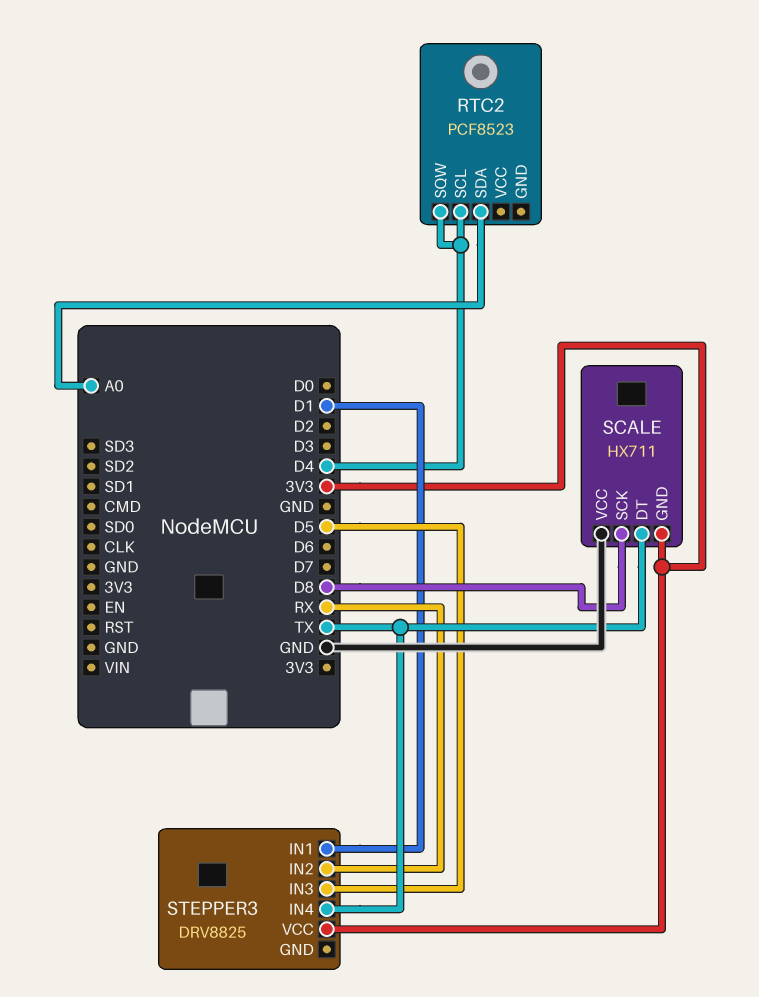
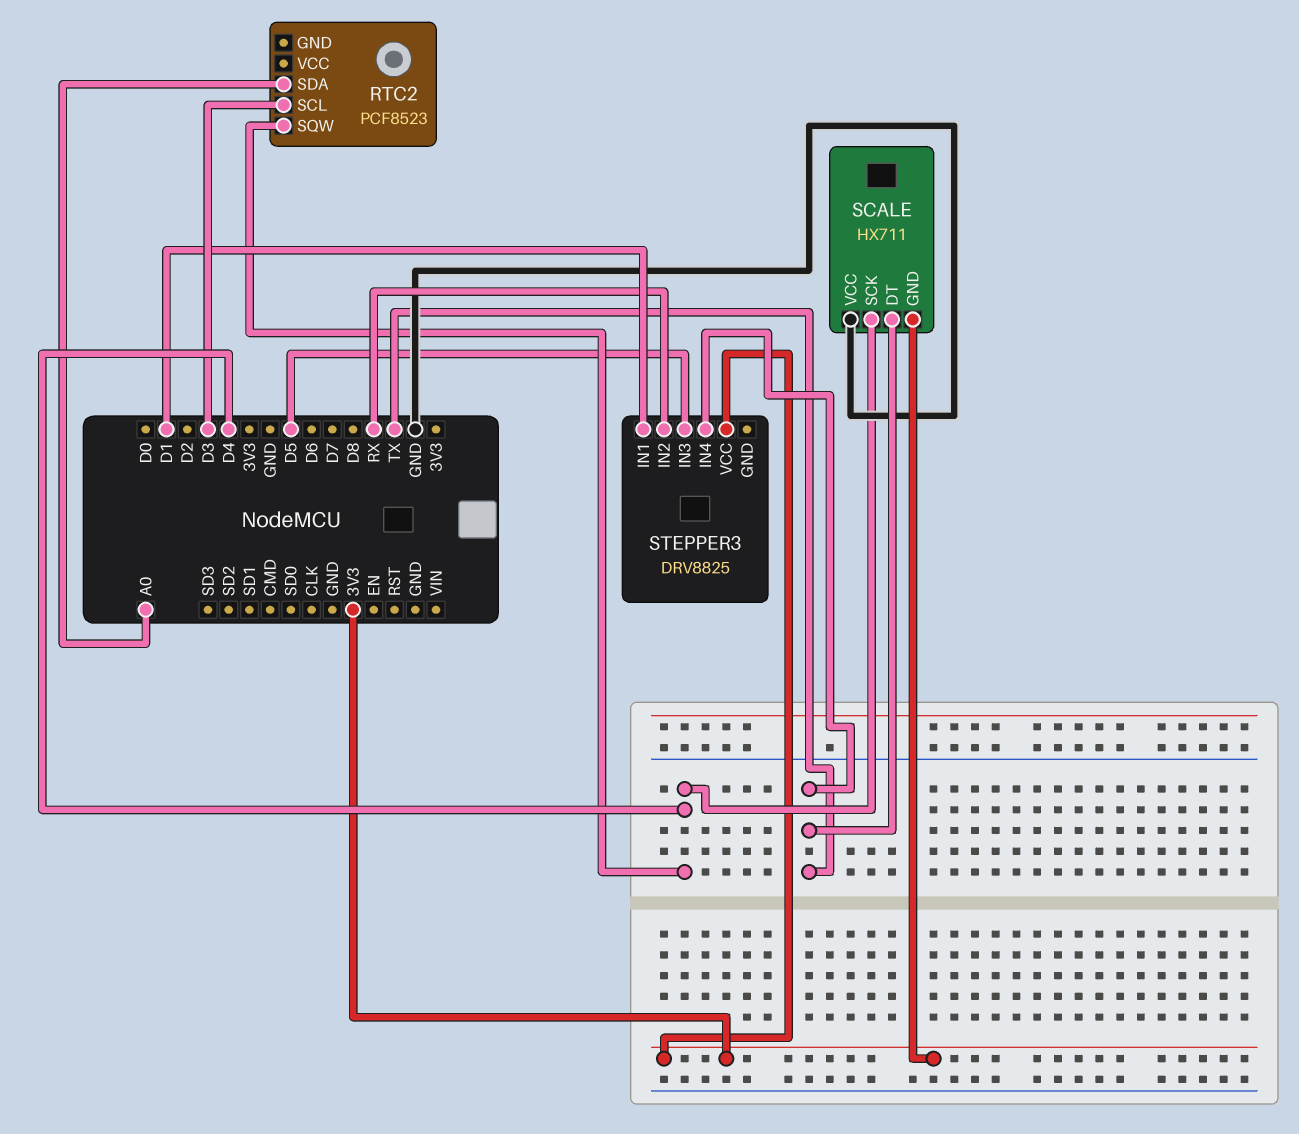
RTC2 pin SCL: D4 -> D3
SCALE pin SCK: D8 -> D4

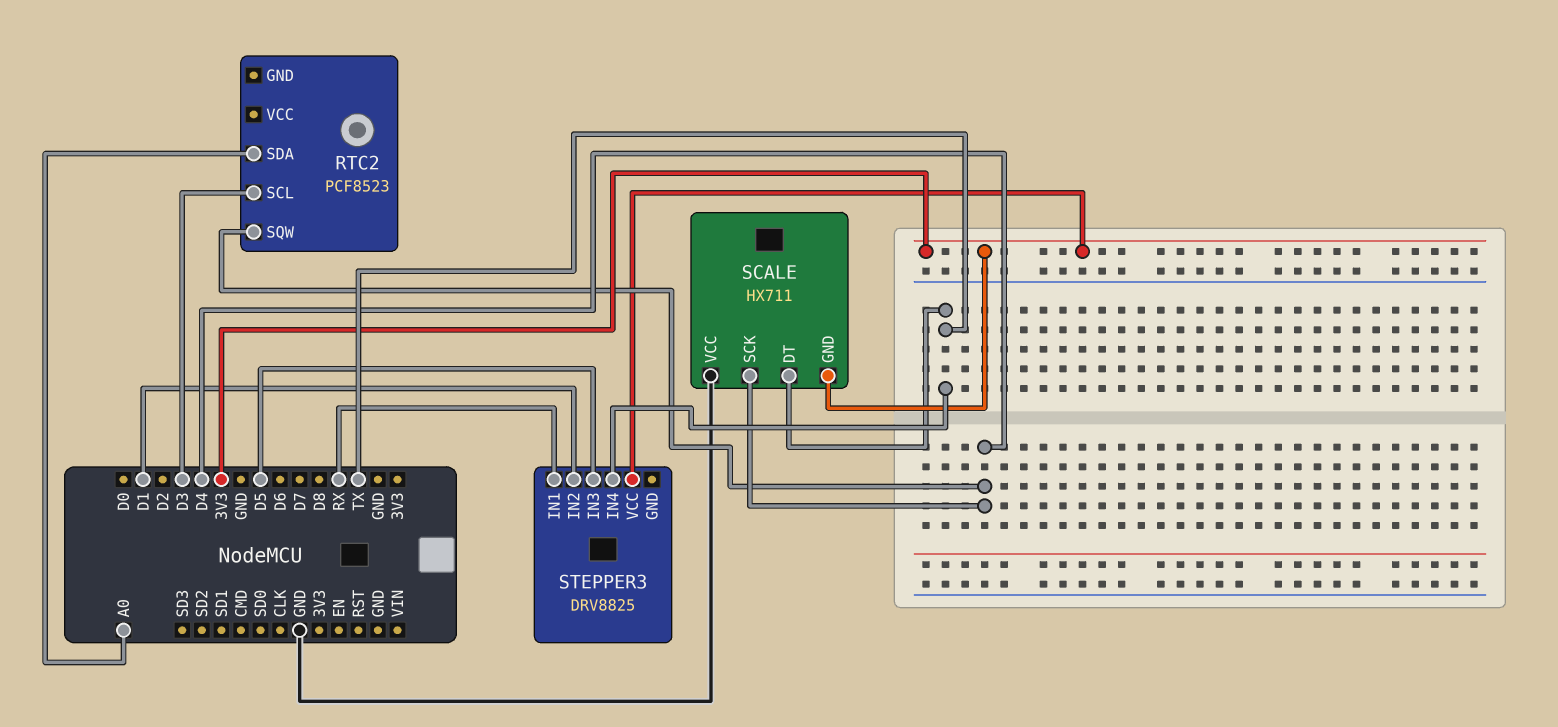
STEPPER3 pin IN1: D1 -> RX
STEPPER3 pin IN2: RX -> D1

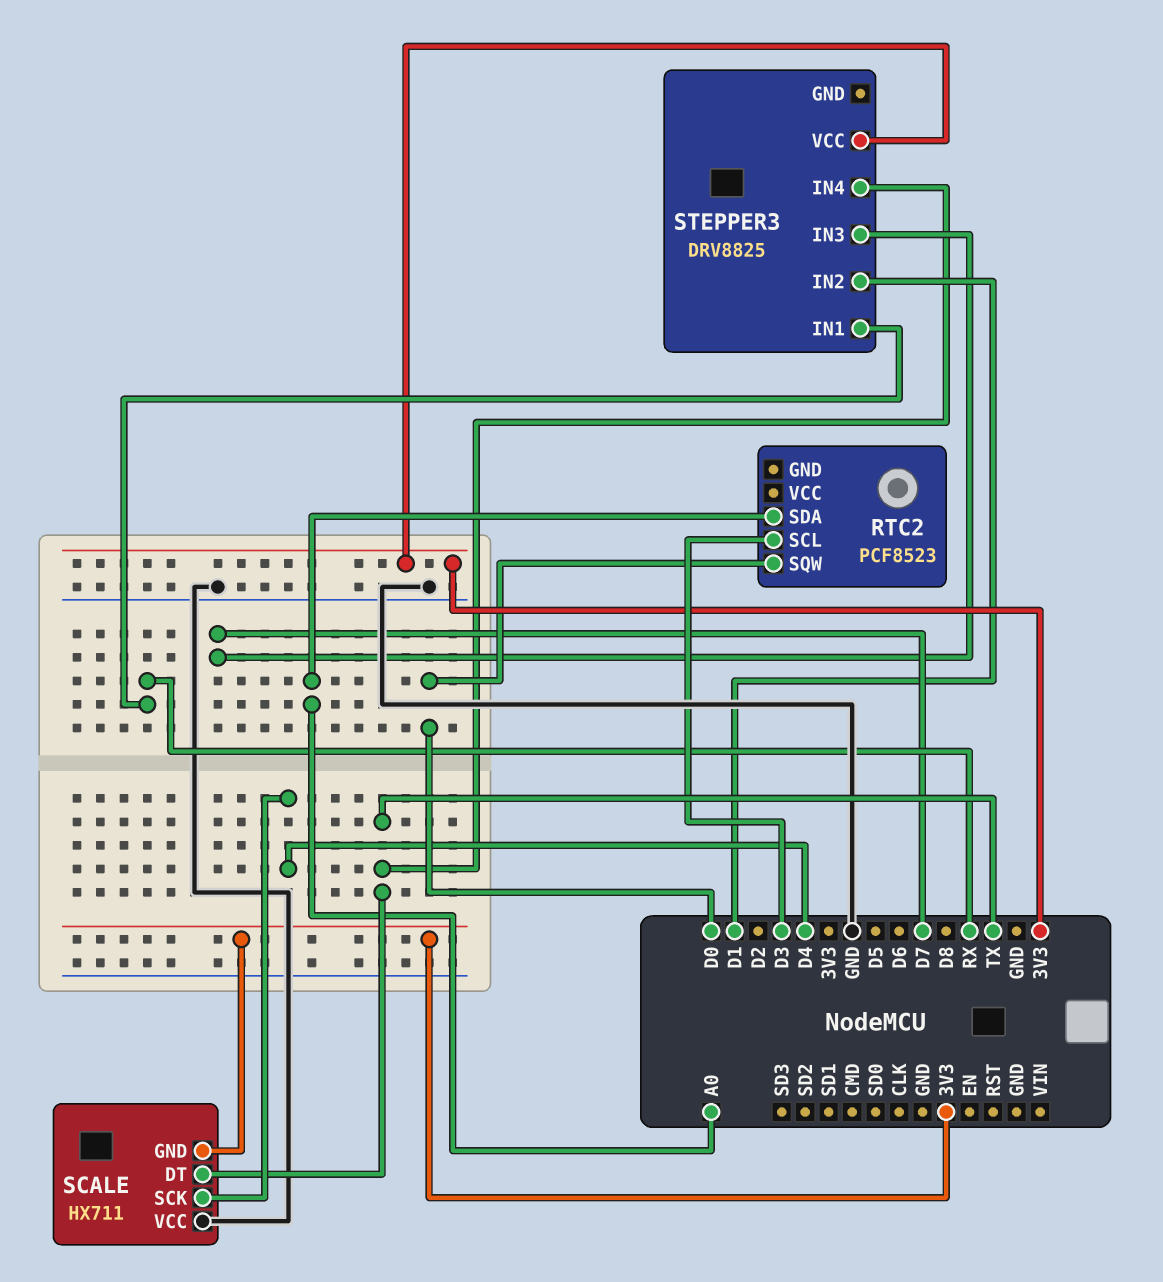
RTC2 pin SQW: D4 -> D0
STEPPER3 pin IN3: D5 -> D7

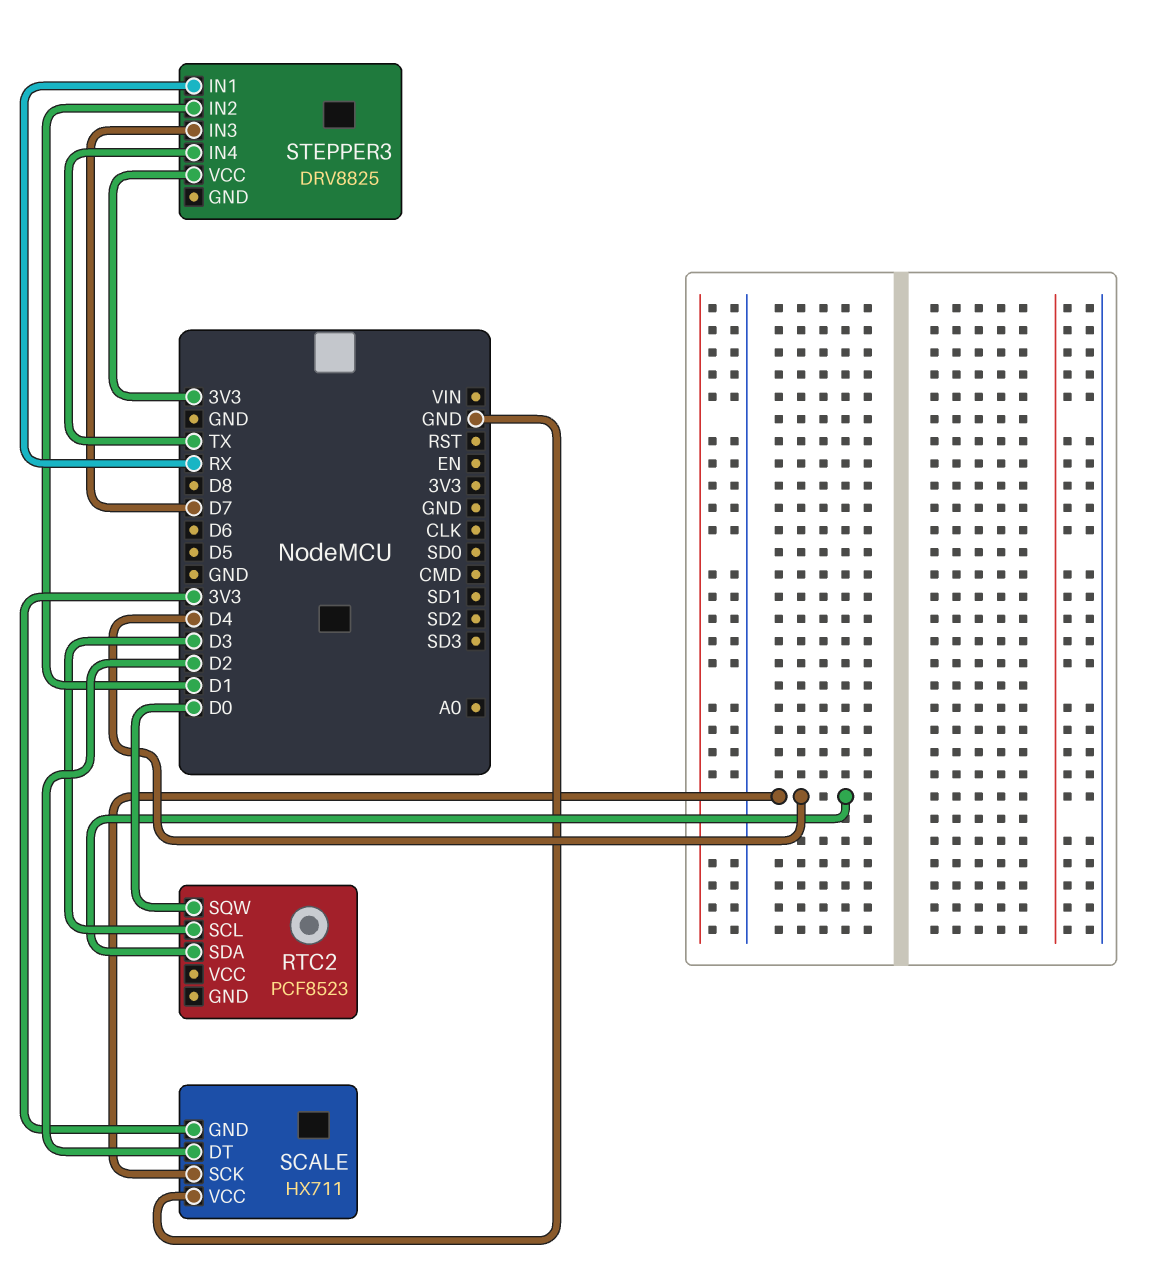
RTC2 pin SDA: A0 -> D4
SCALE pin DT: TX -> D2

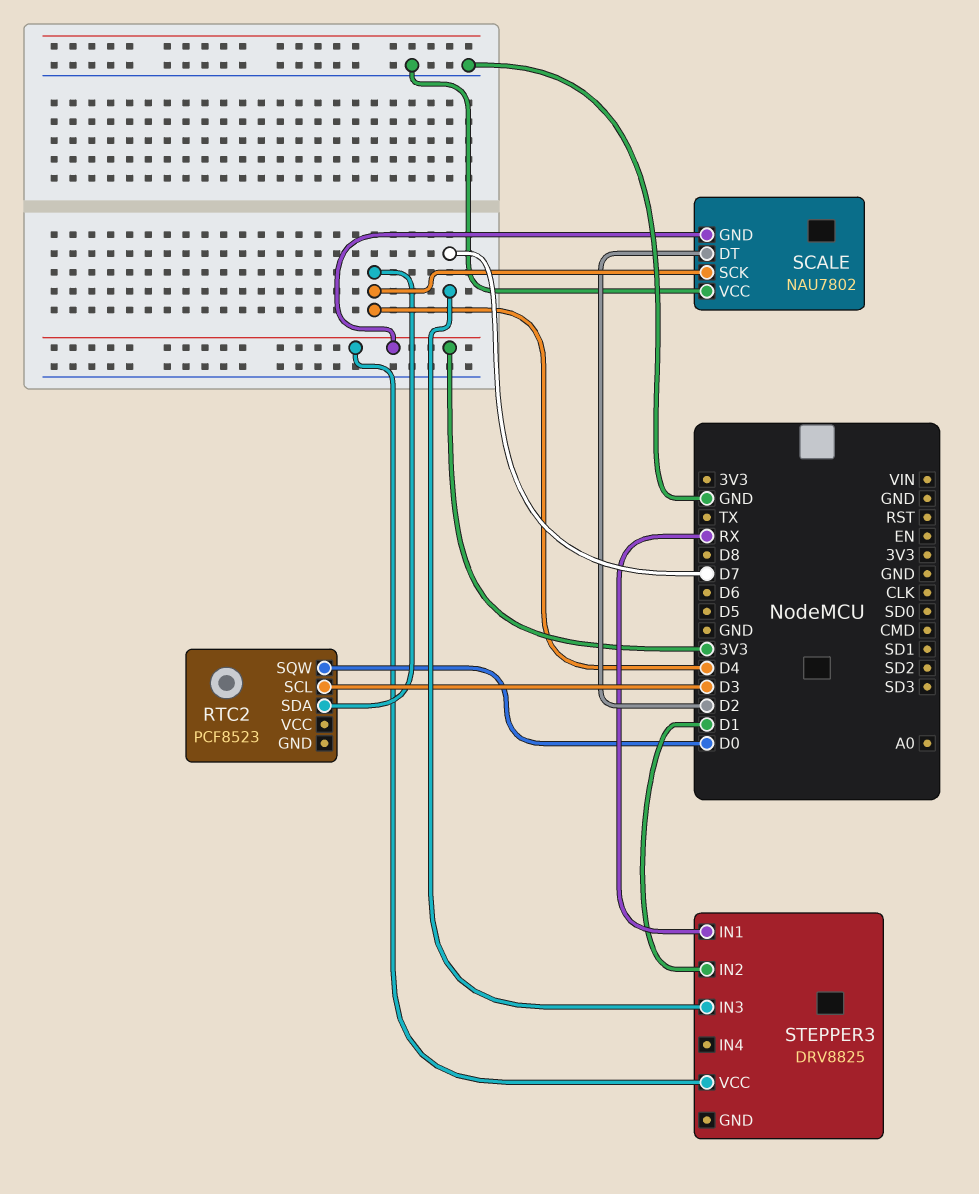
SCALE: HX711 -> NAU7802
STEPPER3 pin IN4: TX -> none

